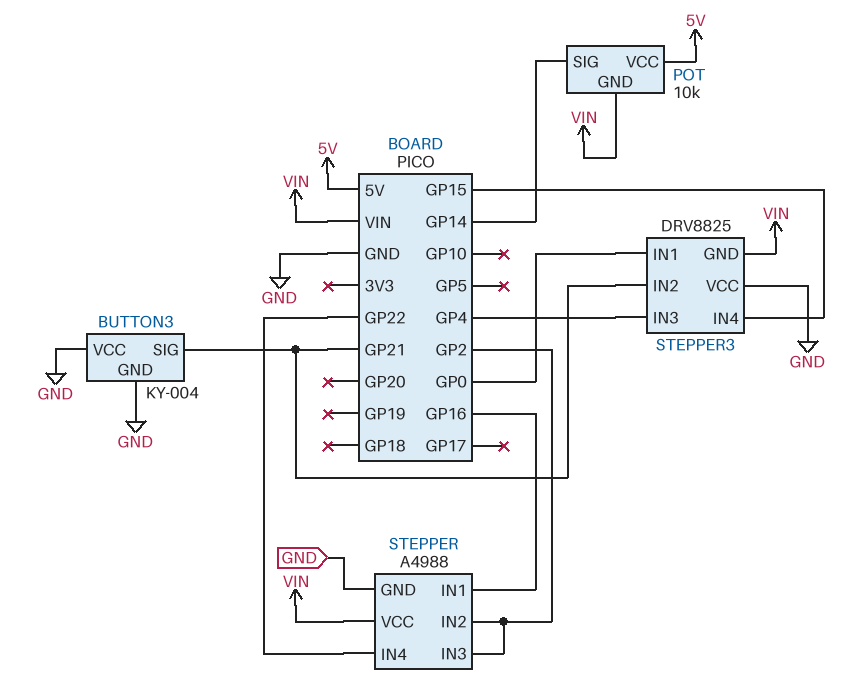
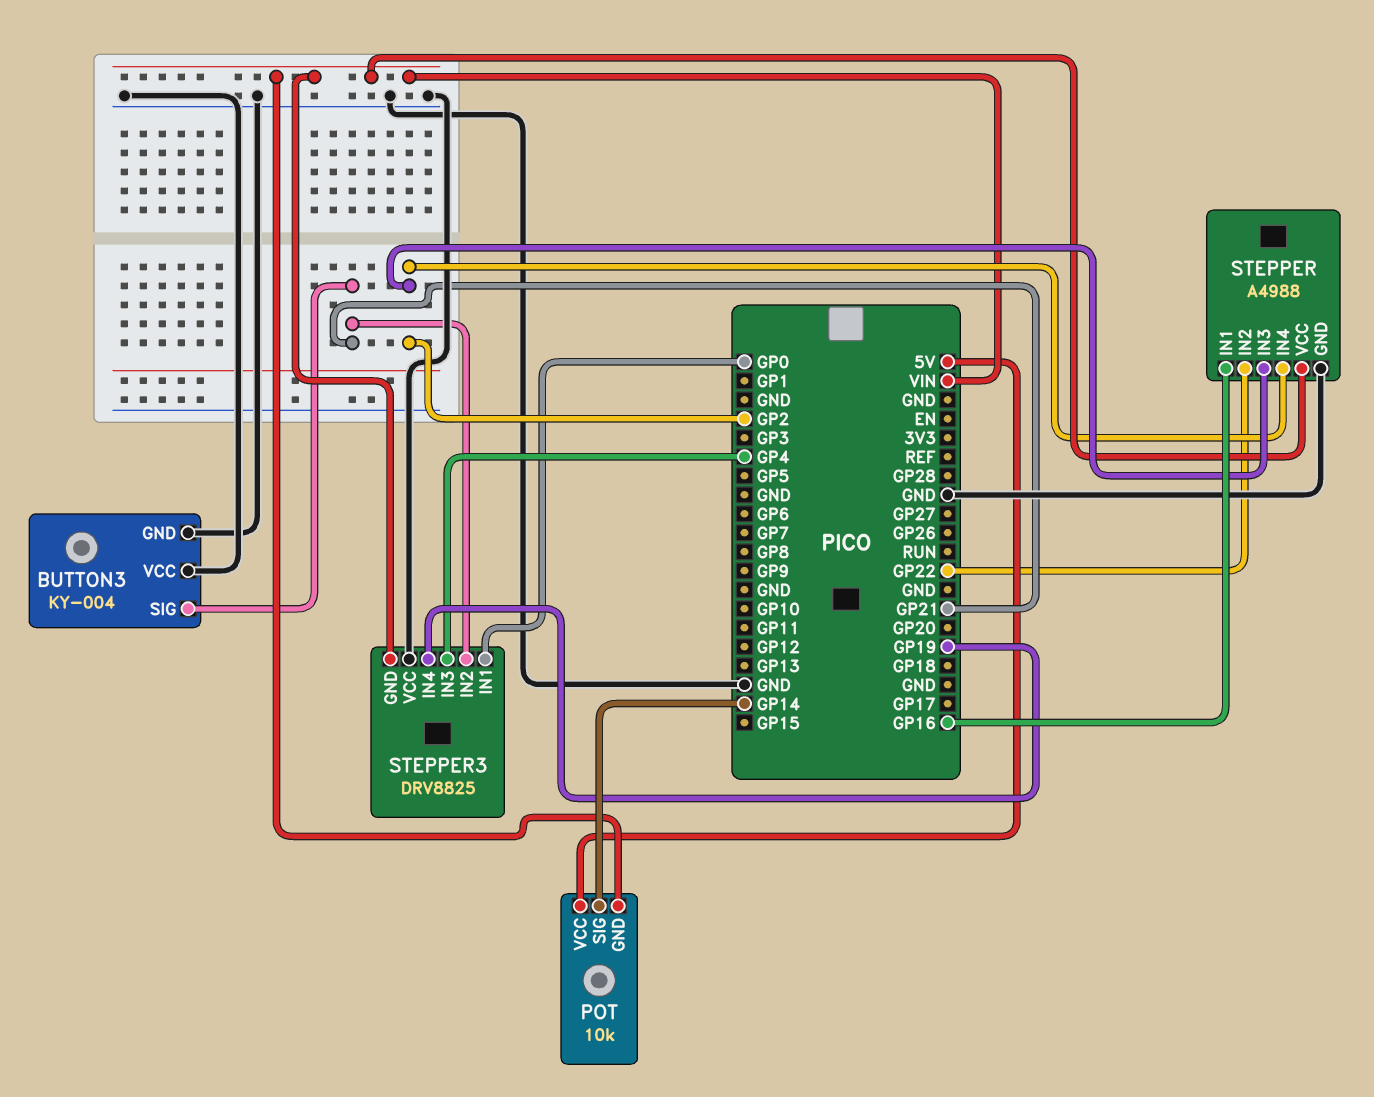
STEPPER pin IN2: GP2 -> GP22
STEPPER pin IN4: GP22 -> GP2
STEPPER3 pin IN4: GP15 -> GP19

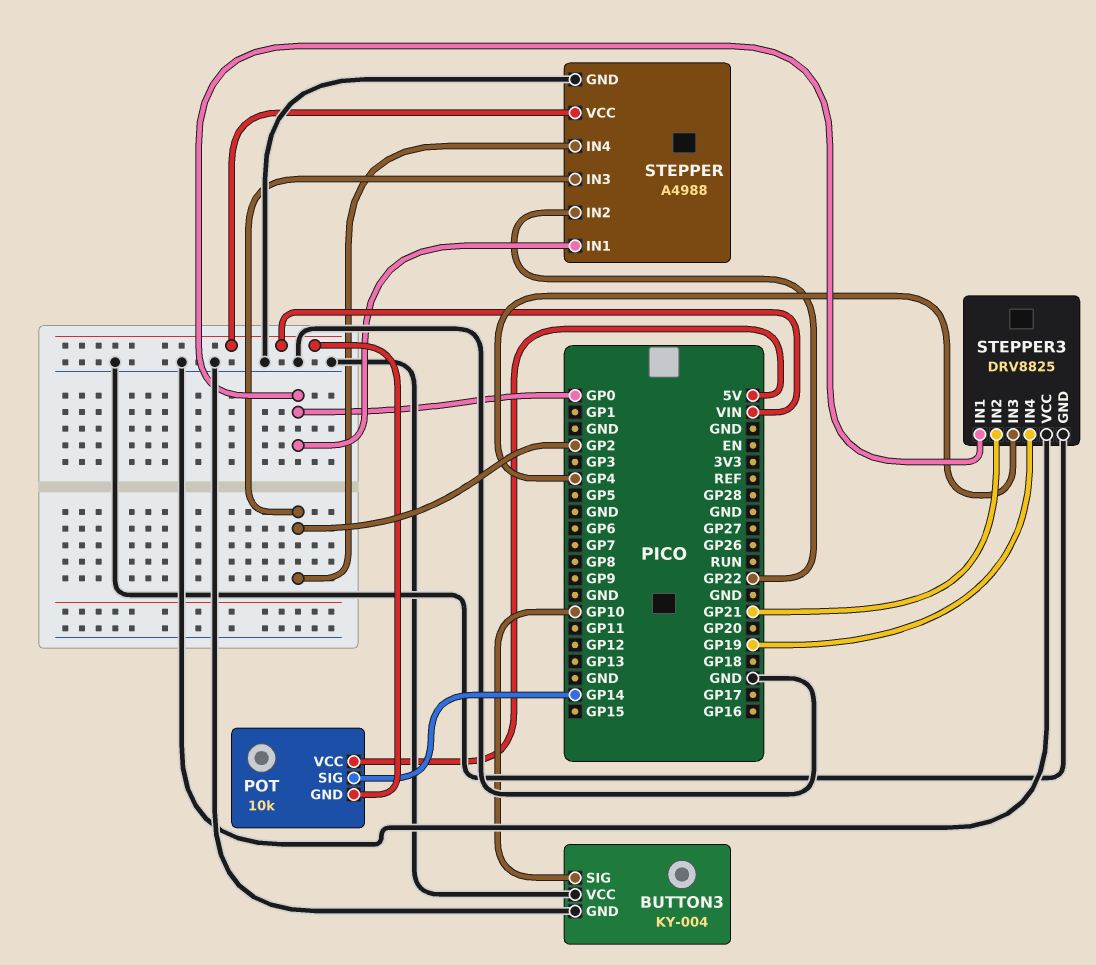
BUTTON3 pin SIG: GP21 -> GP10
STEPPER pin IN1: GP16 -> GP0
STEPPER3 pin GND: VIN -> GND

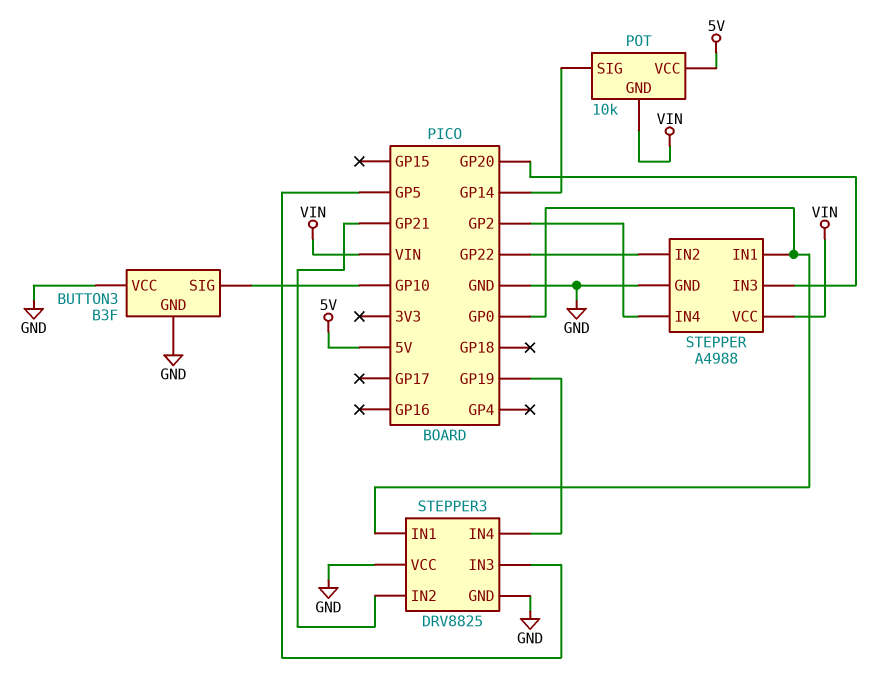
BUTTON3: KY-004 -> B3F
STEPPER pin IN3: GP2 -> GP20
STEPPER3 pin IN3: GP4 -> GP5

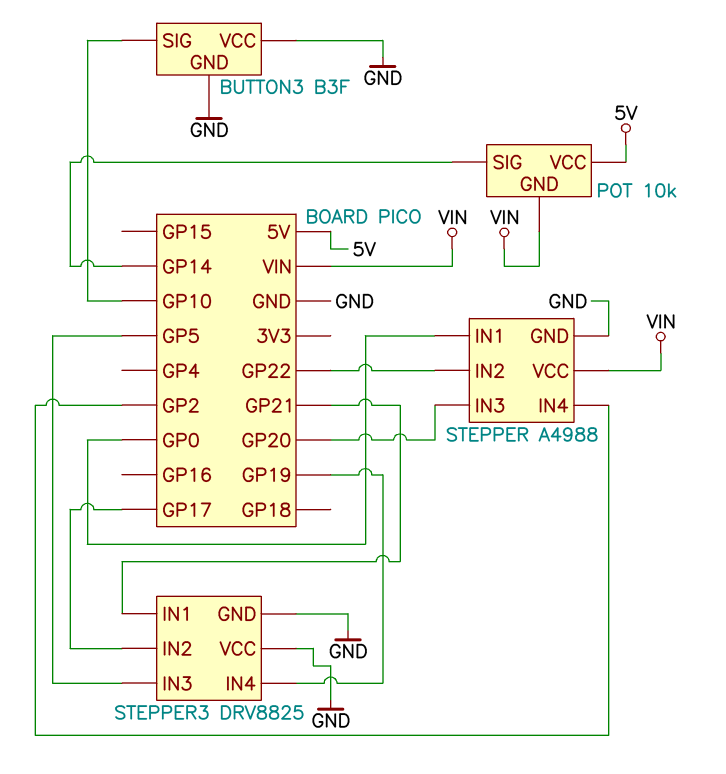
STEPPER3 pin IN1: GP0 -> GP21
STEPPER3 pin IN2: GP21 -> GP17

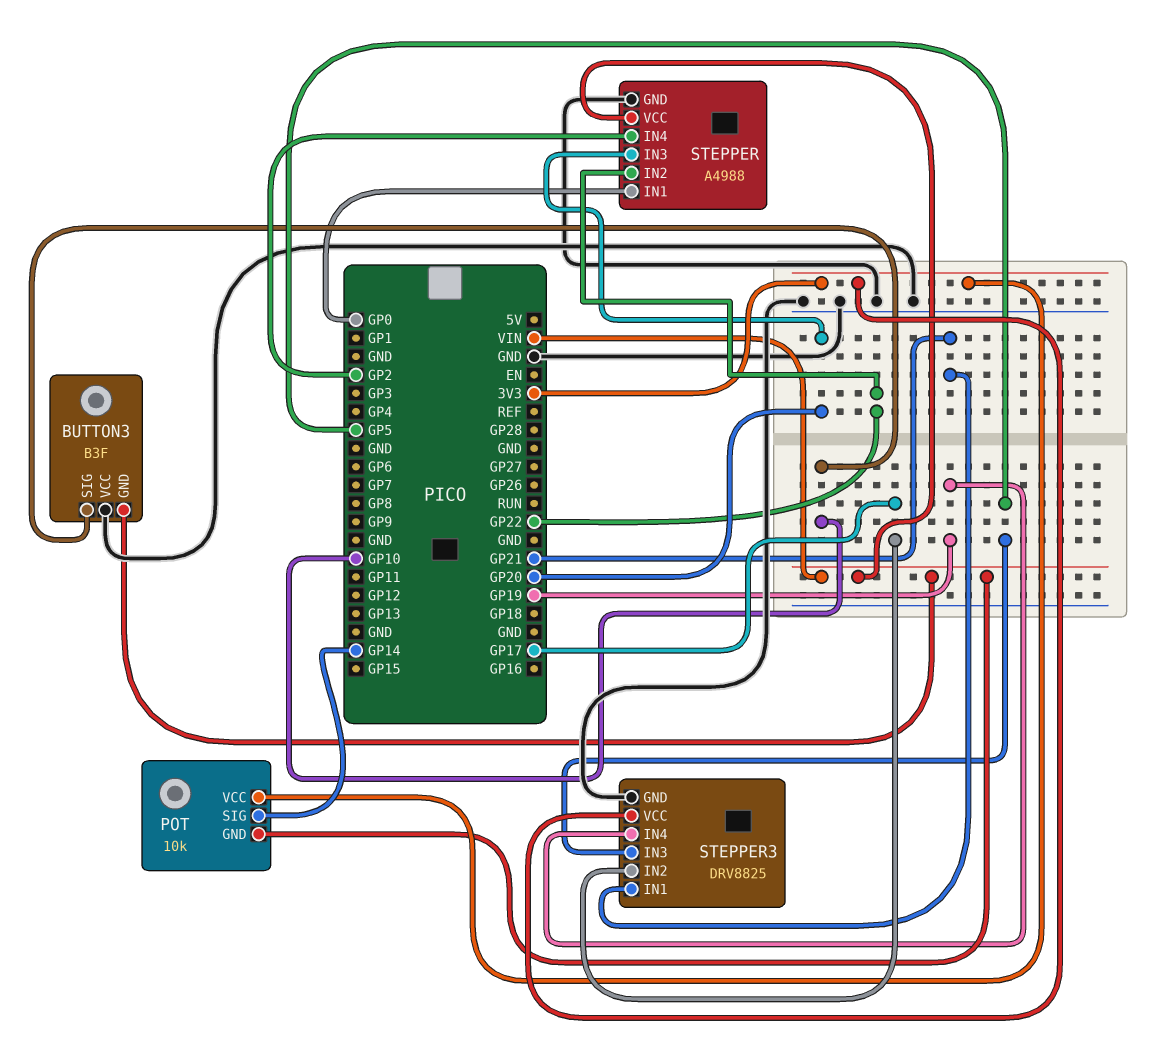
BUTTON3 pin GND: GND -> VIN
POT pin VCC: 5V -> 3V3
STEPPER3 pin VCC: GND -> 3V3

